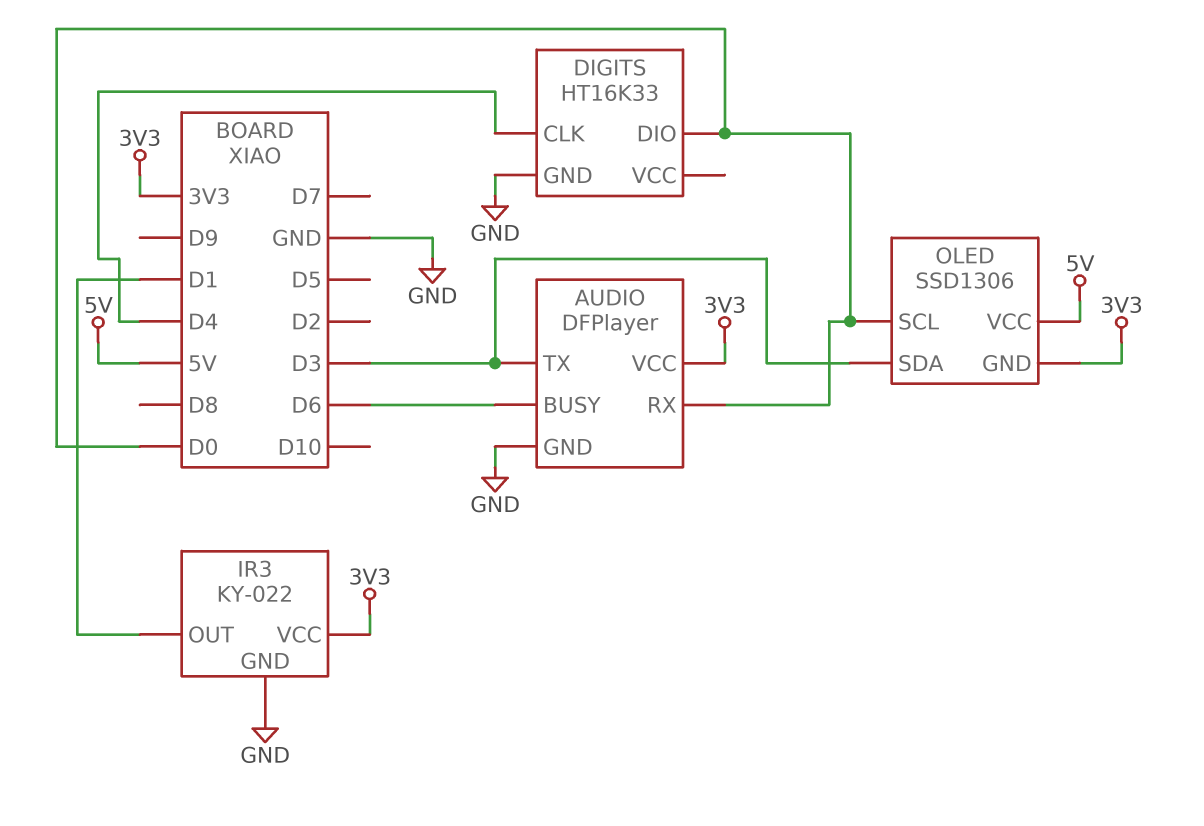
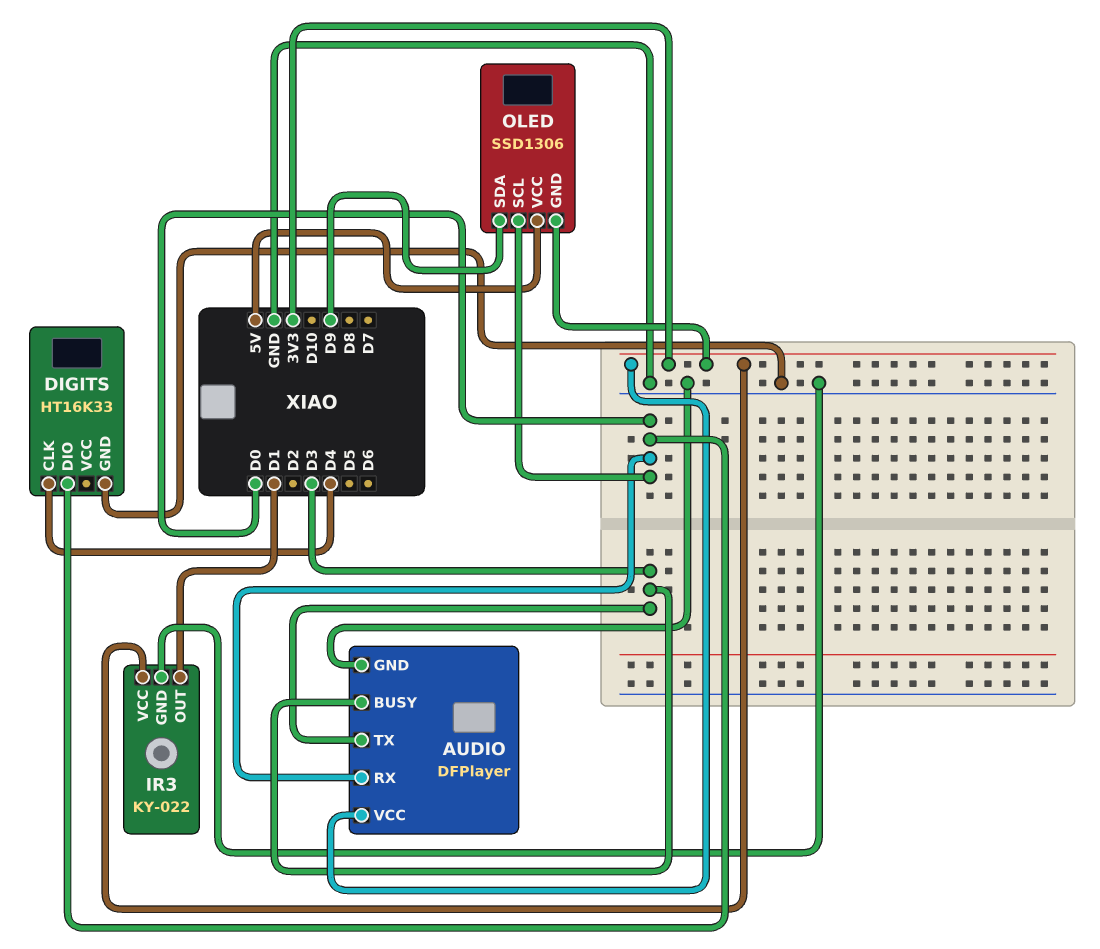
AUDIO pin BUSY: D6 -> D3
OLED pin SDA: D3 -> D9

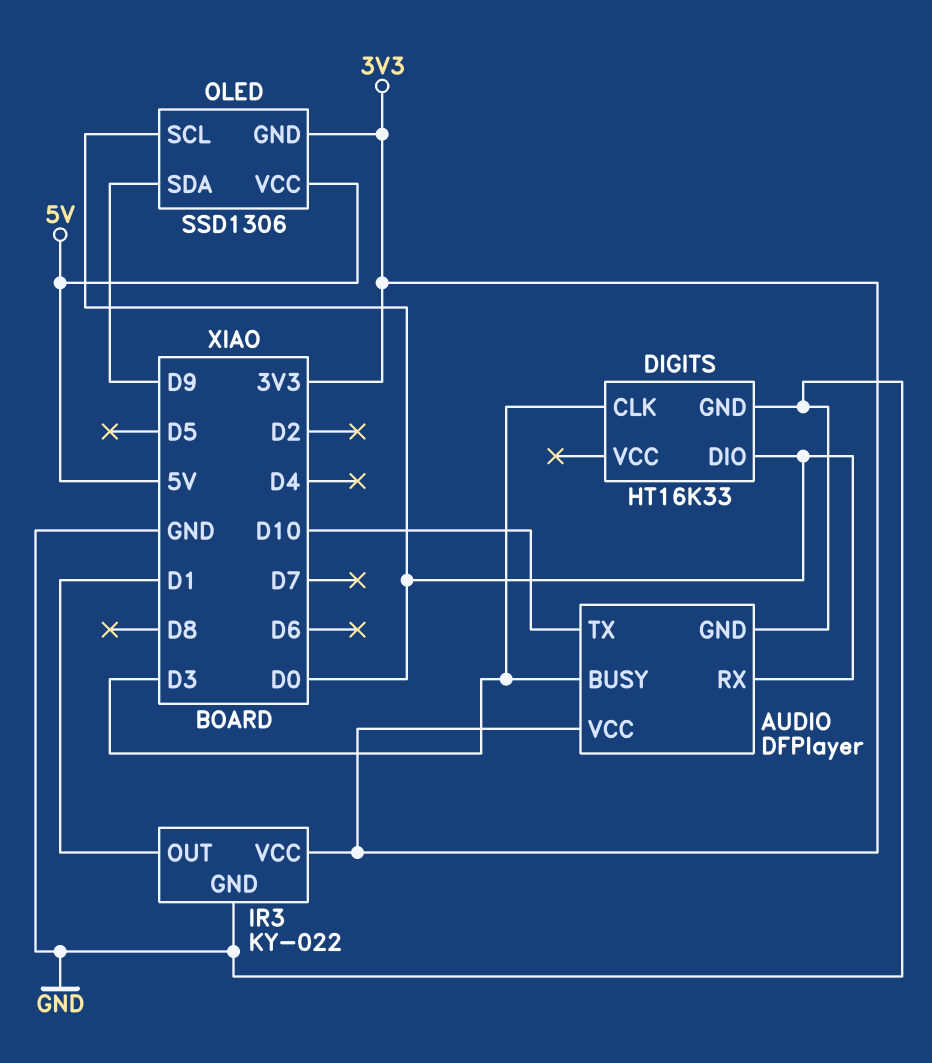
AUDIO pin TX: D3 -> D10
DIGITS pin CLK: D4 -> D3

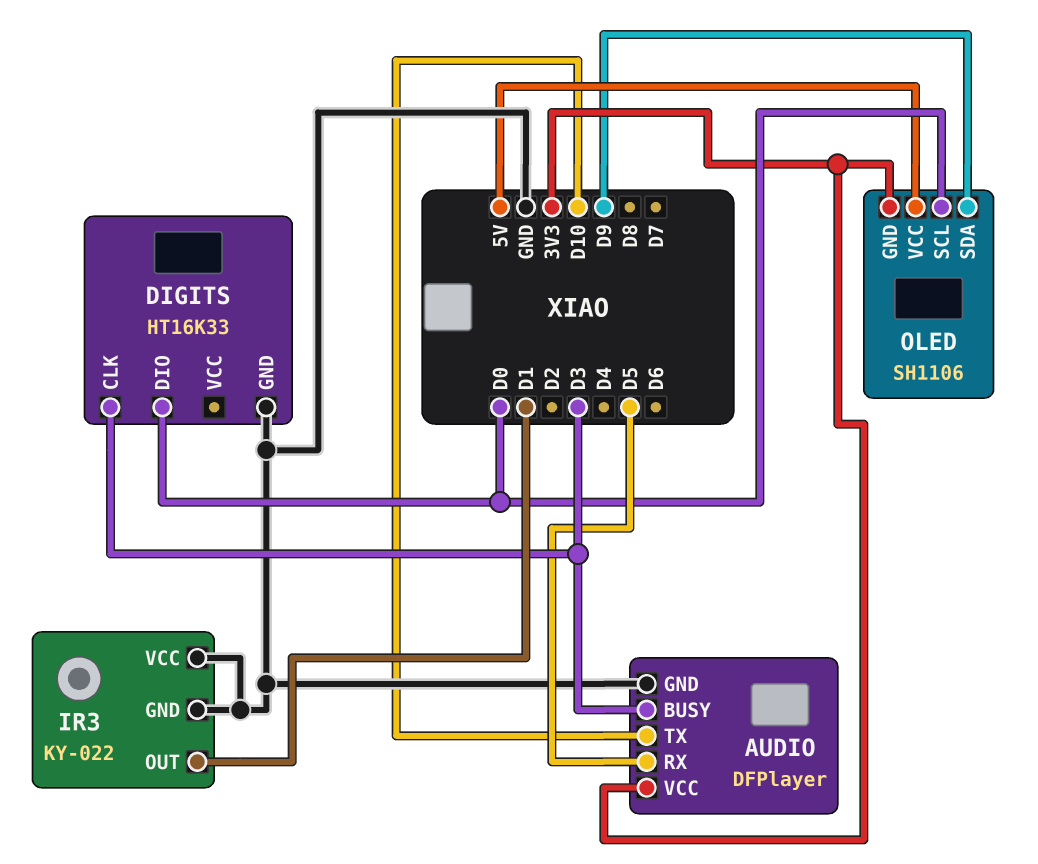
AUDIO pin RX: D0 -> D5
IR3 pin VCC: 3V3 -> GND
OLED: SSD1306 -> SH1106

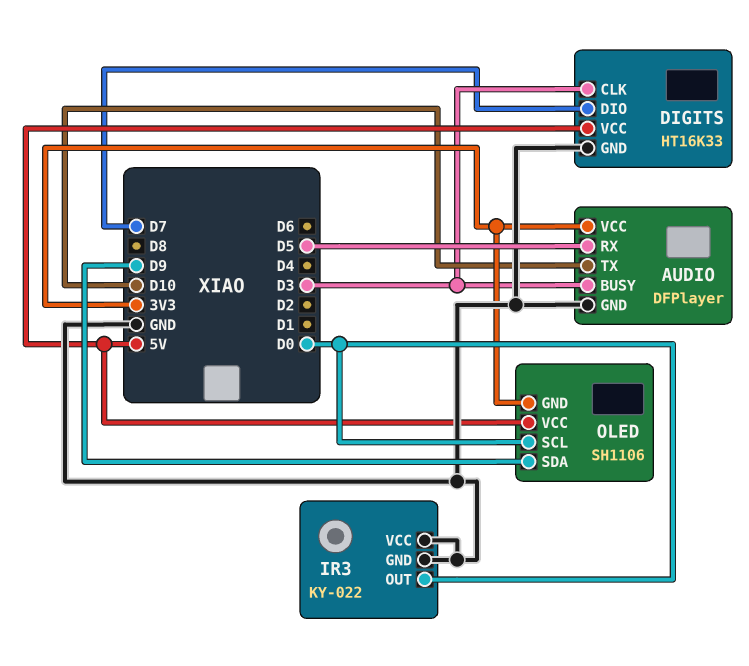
DIGITS pin DIO: D0 -> D7
DIGITS pin VCC: none -> 5V
IR3 pin OUT: D1 -> D0

